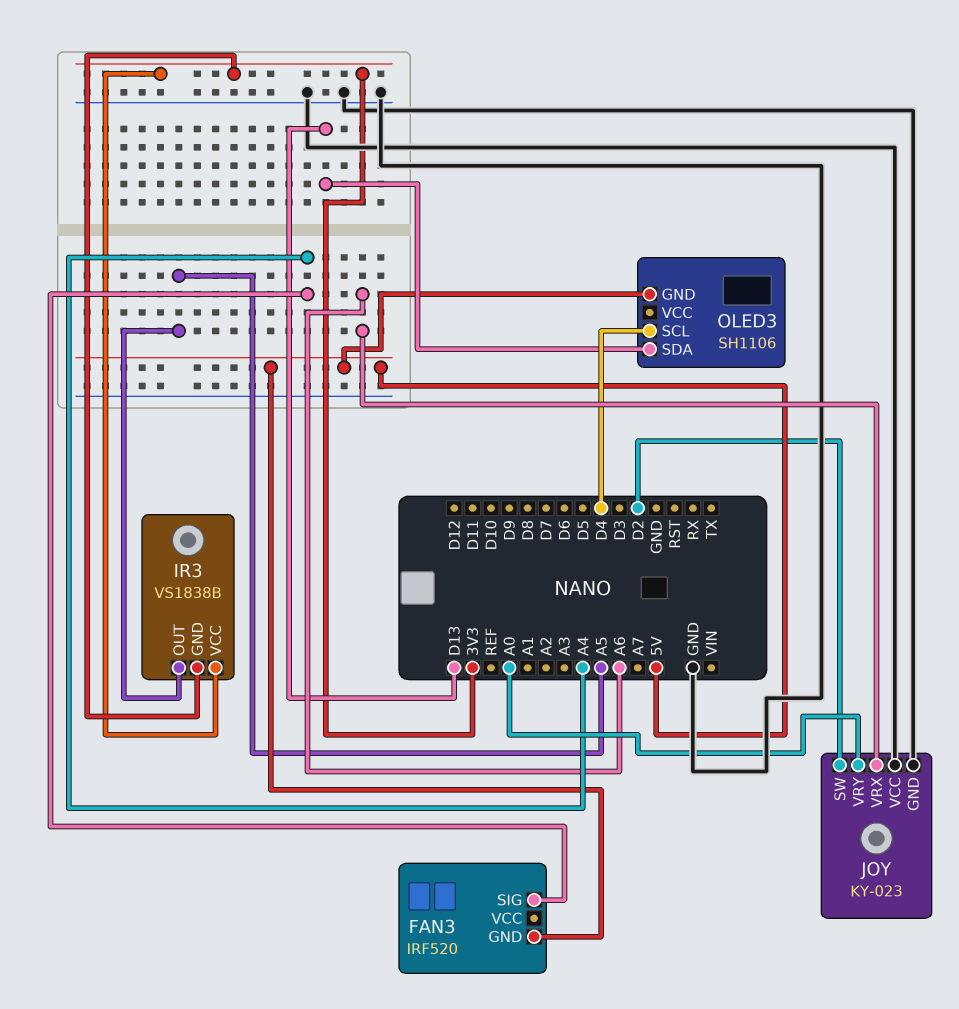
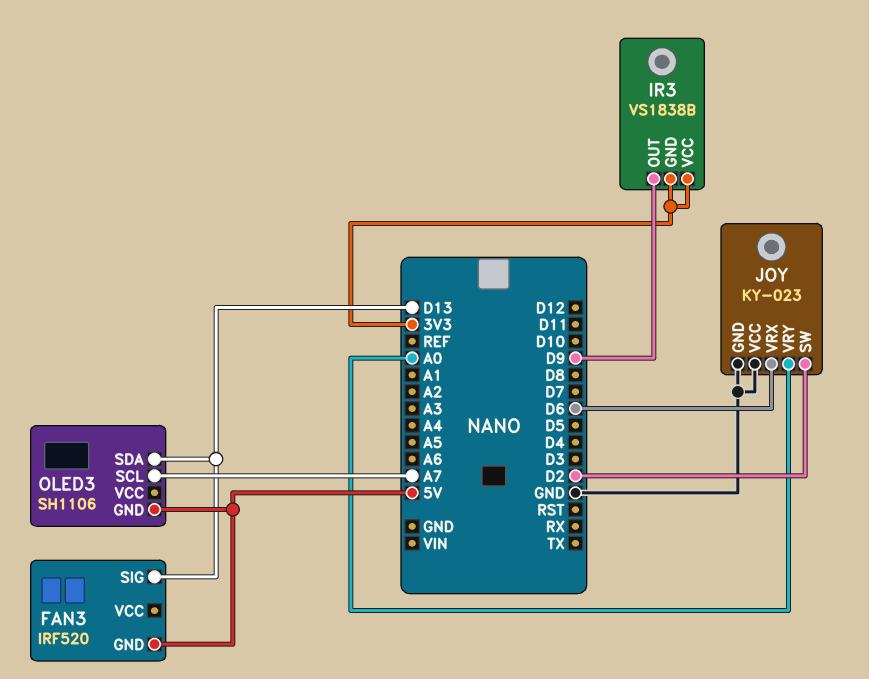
FAN3 pin SIG: A4 -> D13
IR3 pin OUT: A5 -> D9
JOY pin VRX: A6 -> D6
OLED3 pin SCL: D4 -> A7

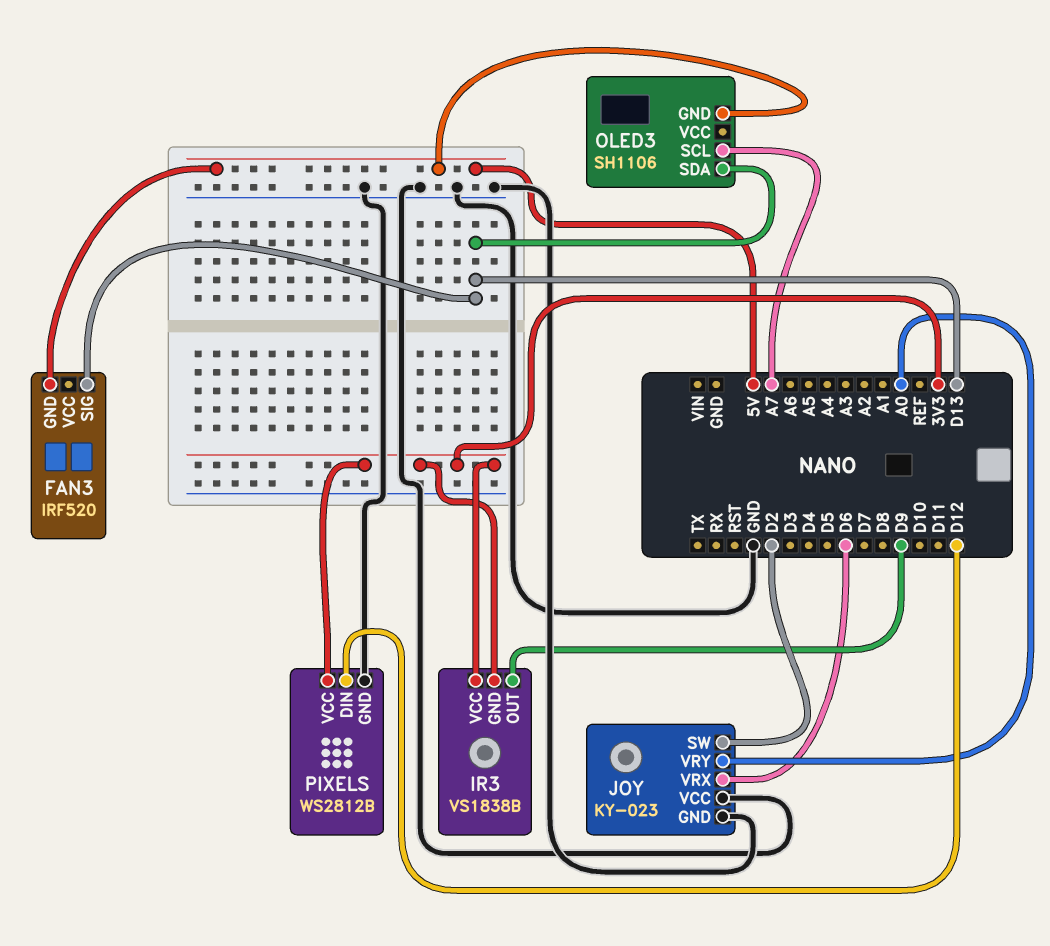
PIXELS: none -> WS2812B
PIXELS pin DIN: none -> D12
PIXELS pin GND: none -> GND
PIXELS pin VCC: none -> 3V3

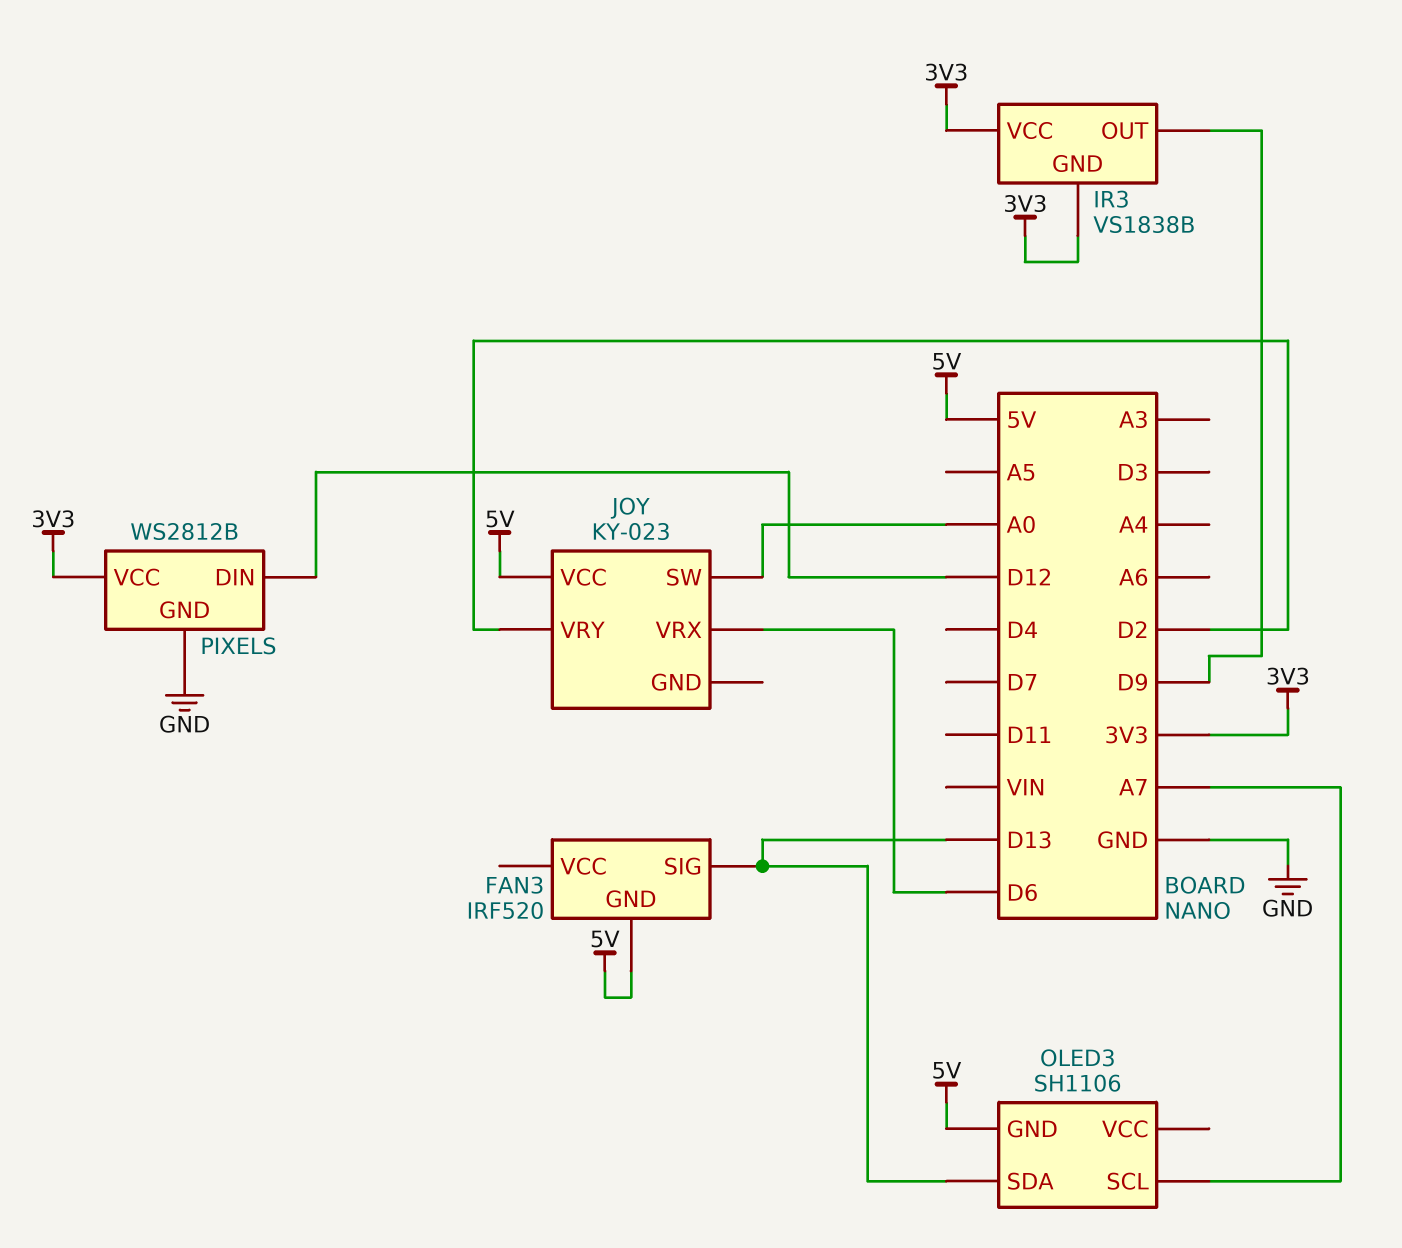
JOY pin GND: GND -> none
JOY pin SW: D2 -> A0
JOY pin VCC: GND -> 5V
JOY pin VRY: A0 -> D2

